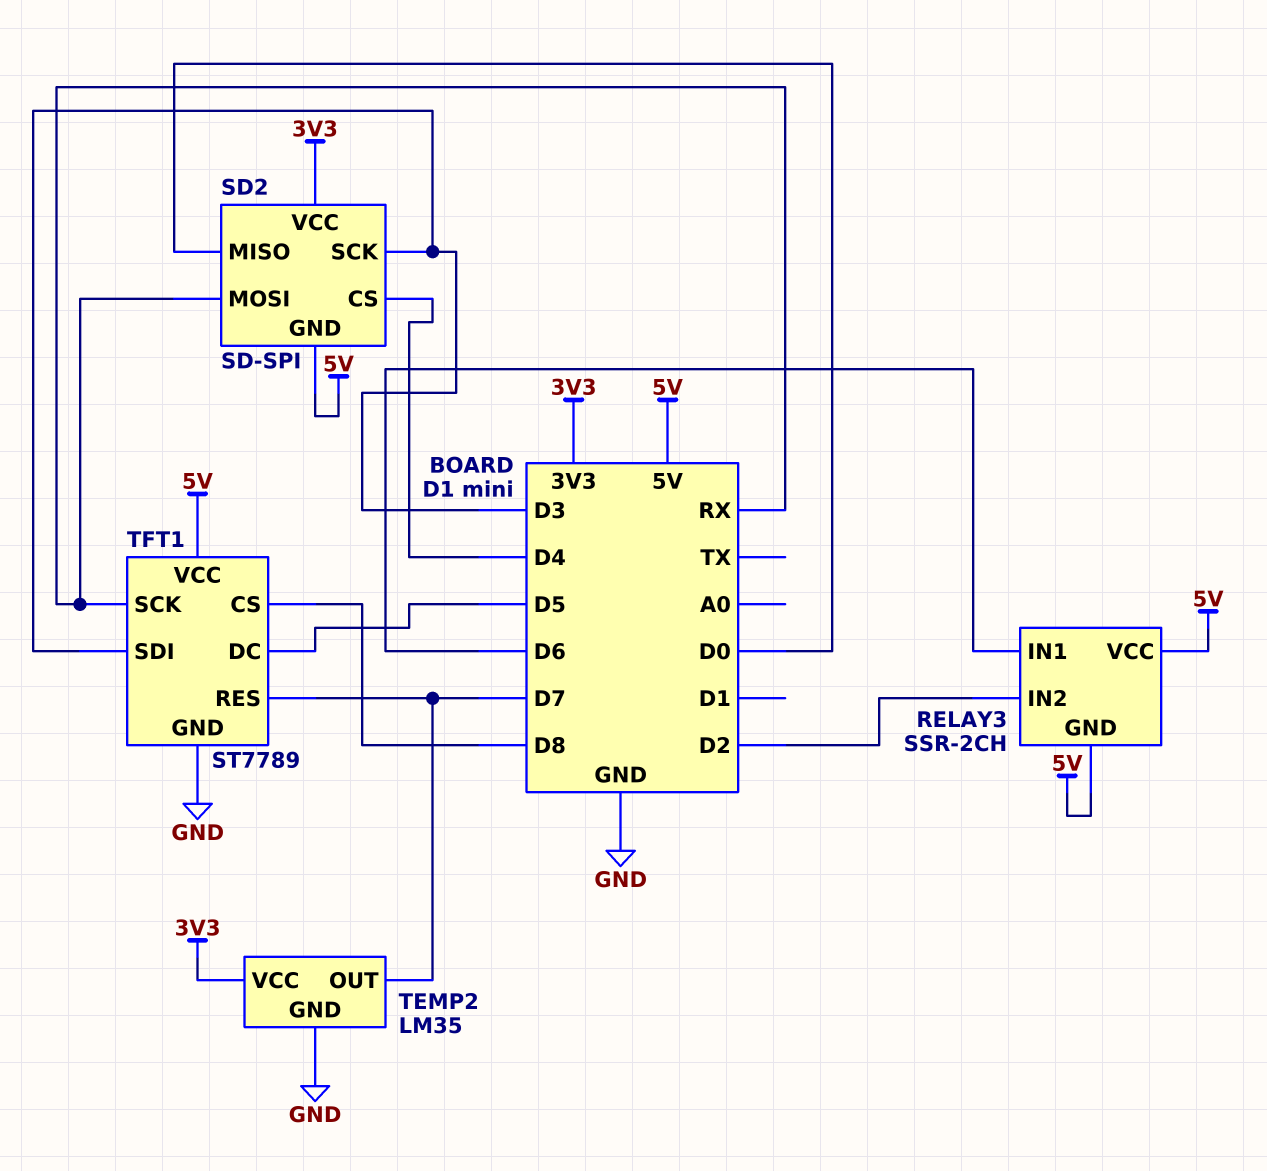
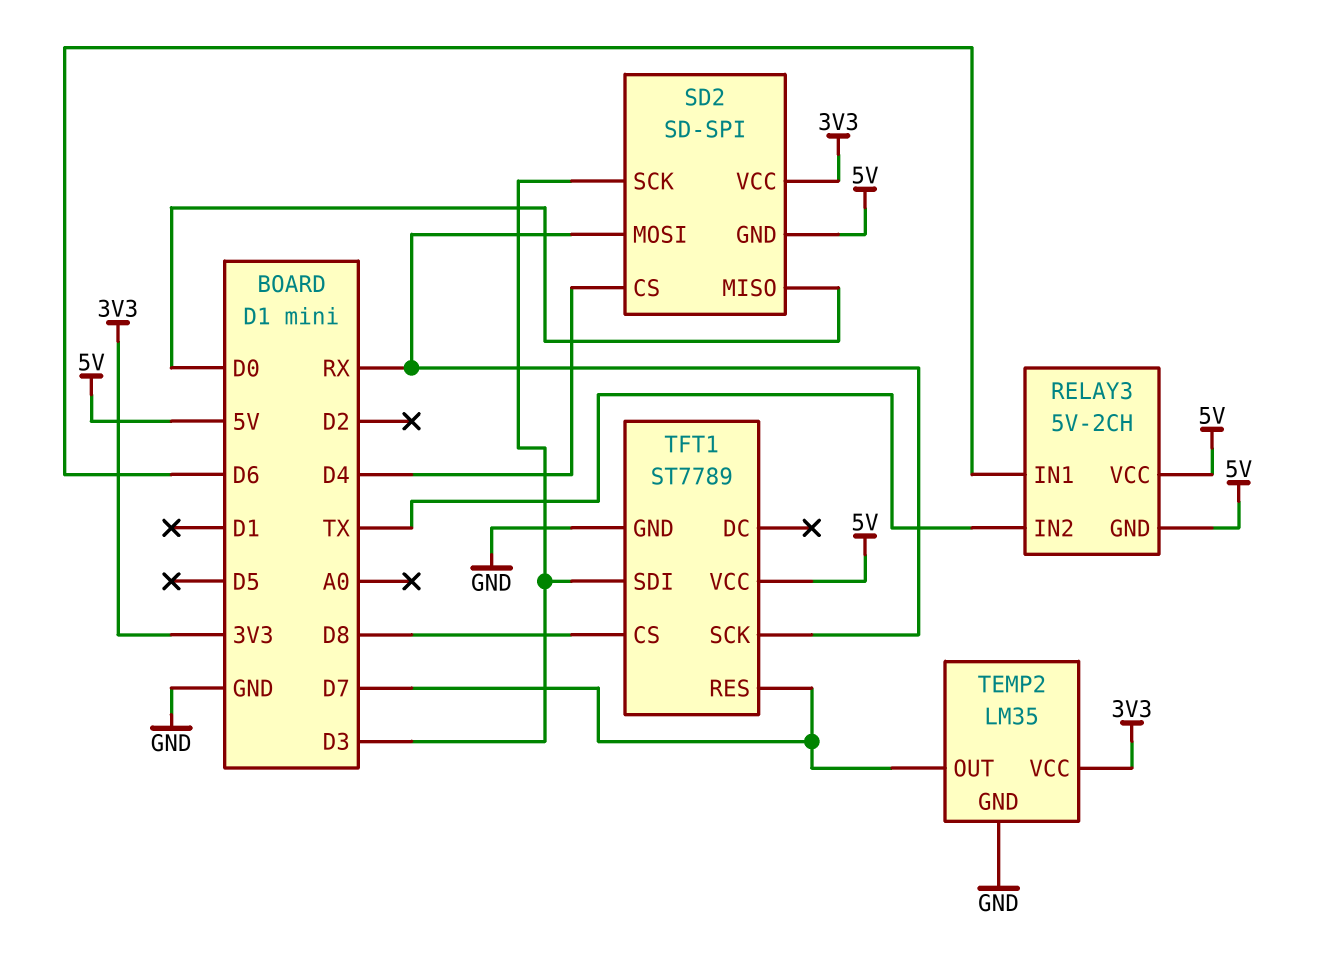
RELAY3: SSR-2CH -> 5V-2CH
RELAY3 pin IN2: D2 -> TX
TFT1 pin DC: D5 -> none

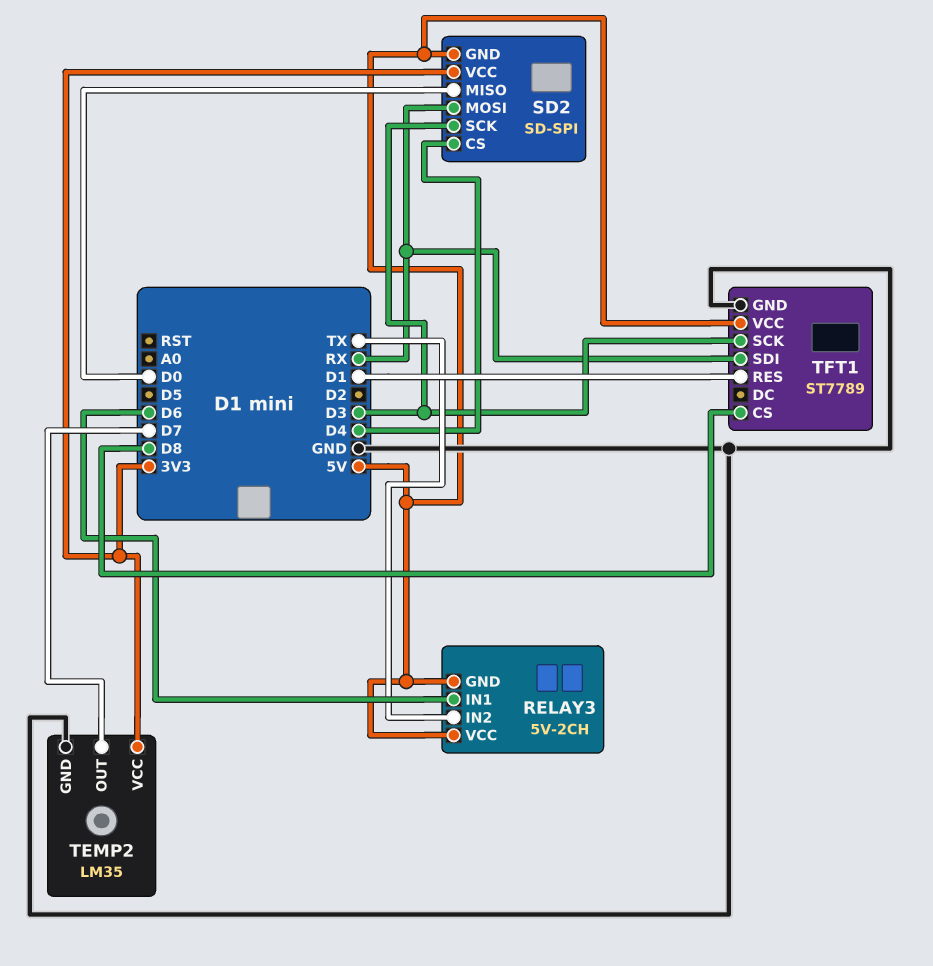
TFT1 pin RES: D7 -> D1
TFT1 pin SCK: RX -> D3
TFT1 pin SDI: D3 -> RX

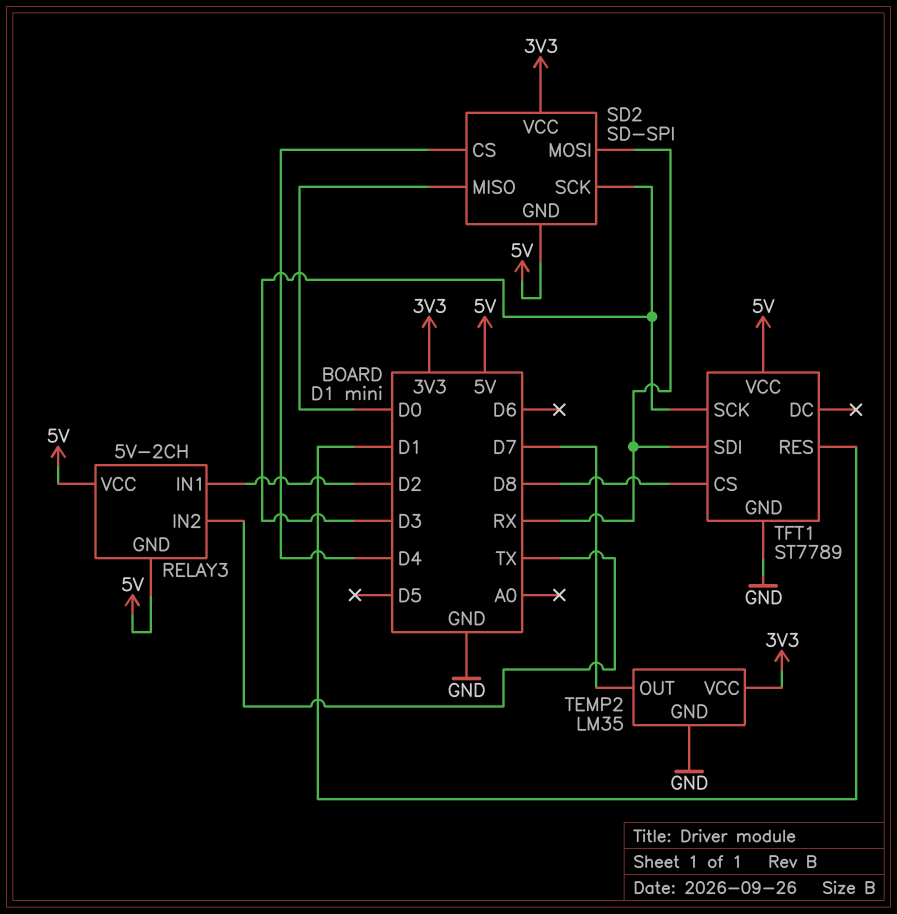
RELAY3 pin IN1: D6 -> D2

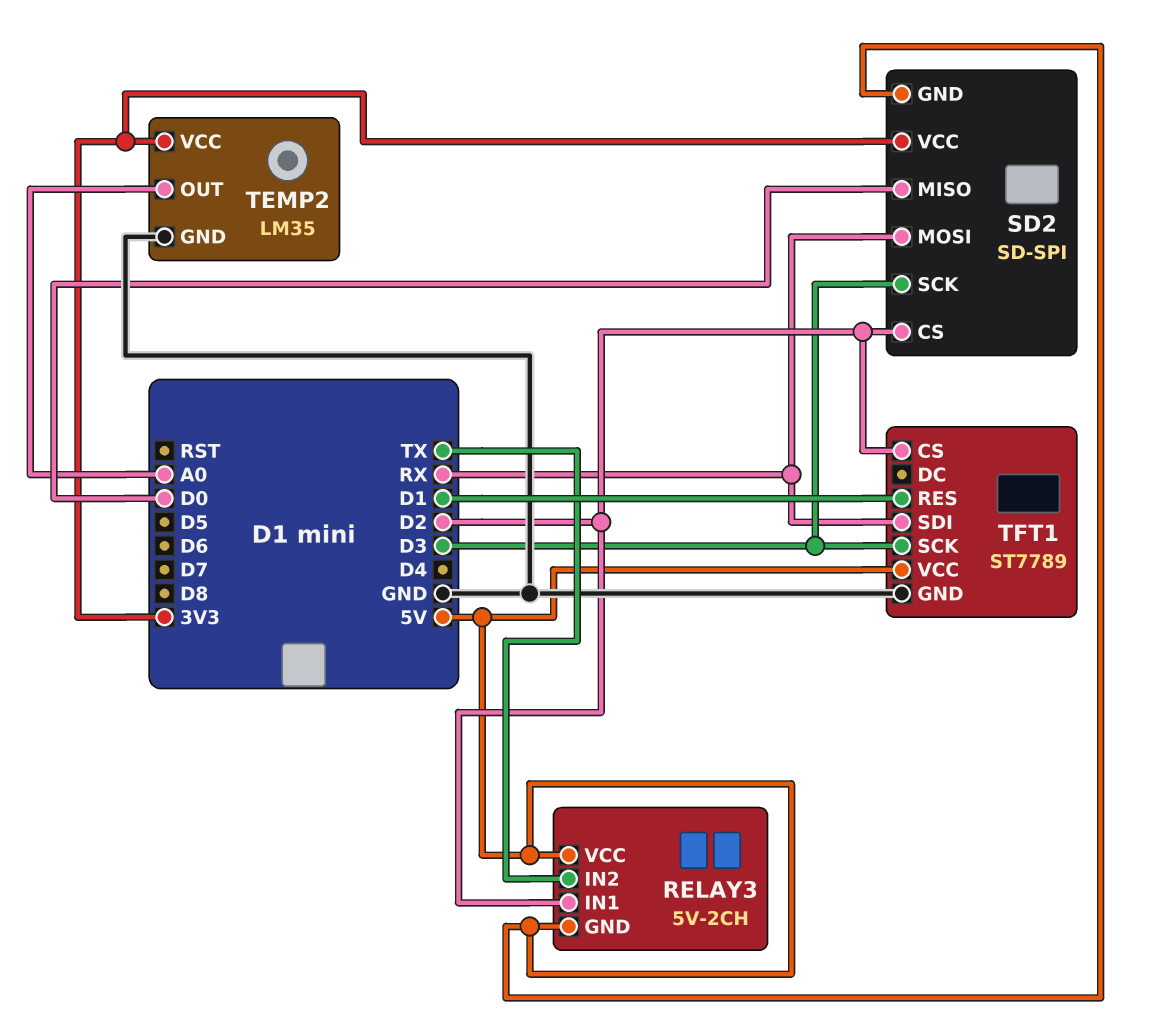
SD2 pin CS: D4 -> D2
TEMP2 pin OUT: D7 -> A0
TFT1 pin CS: D8 -> D2

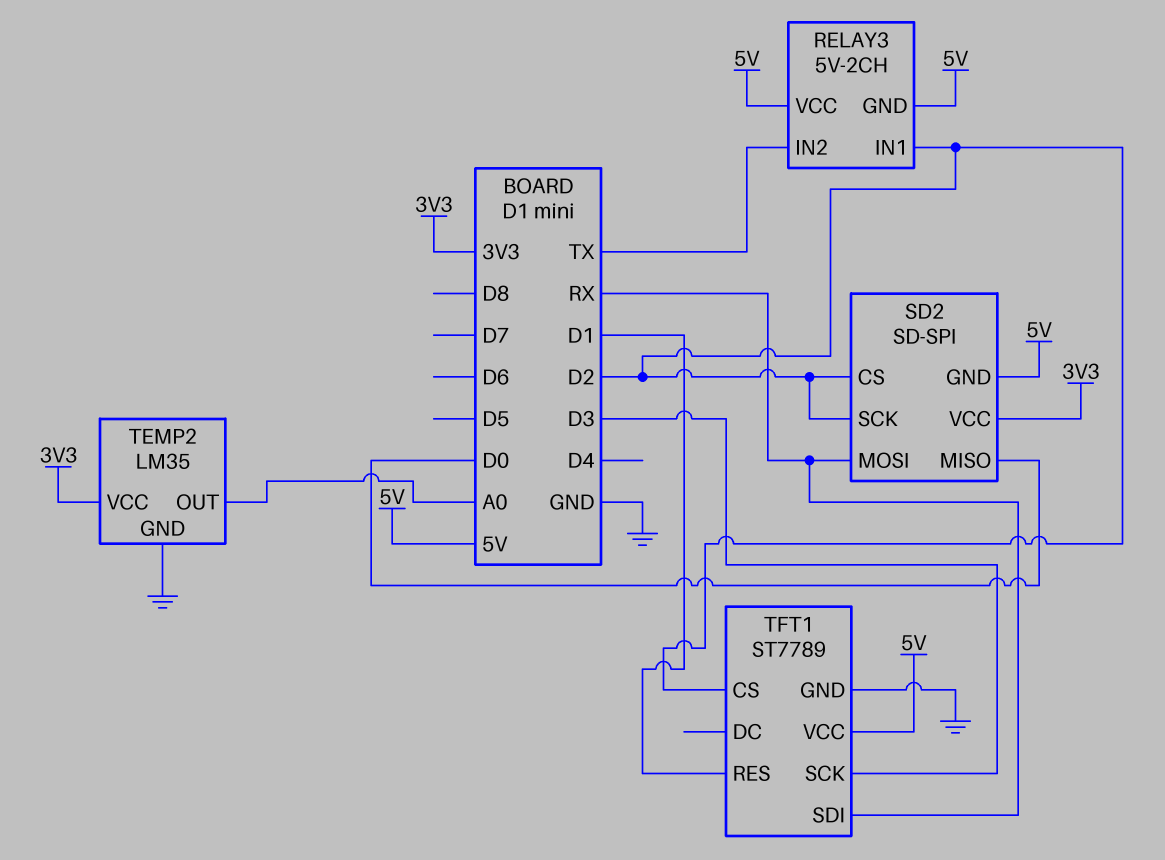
SD2 pin SCK: D3 -> D2

